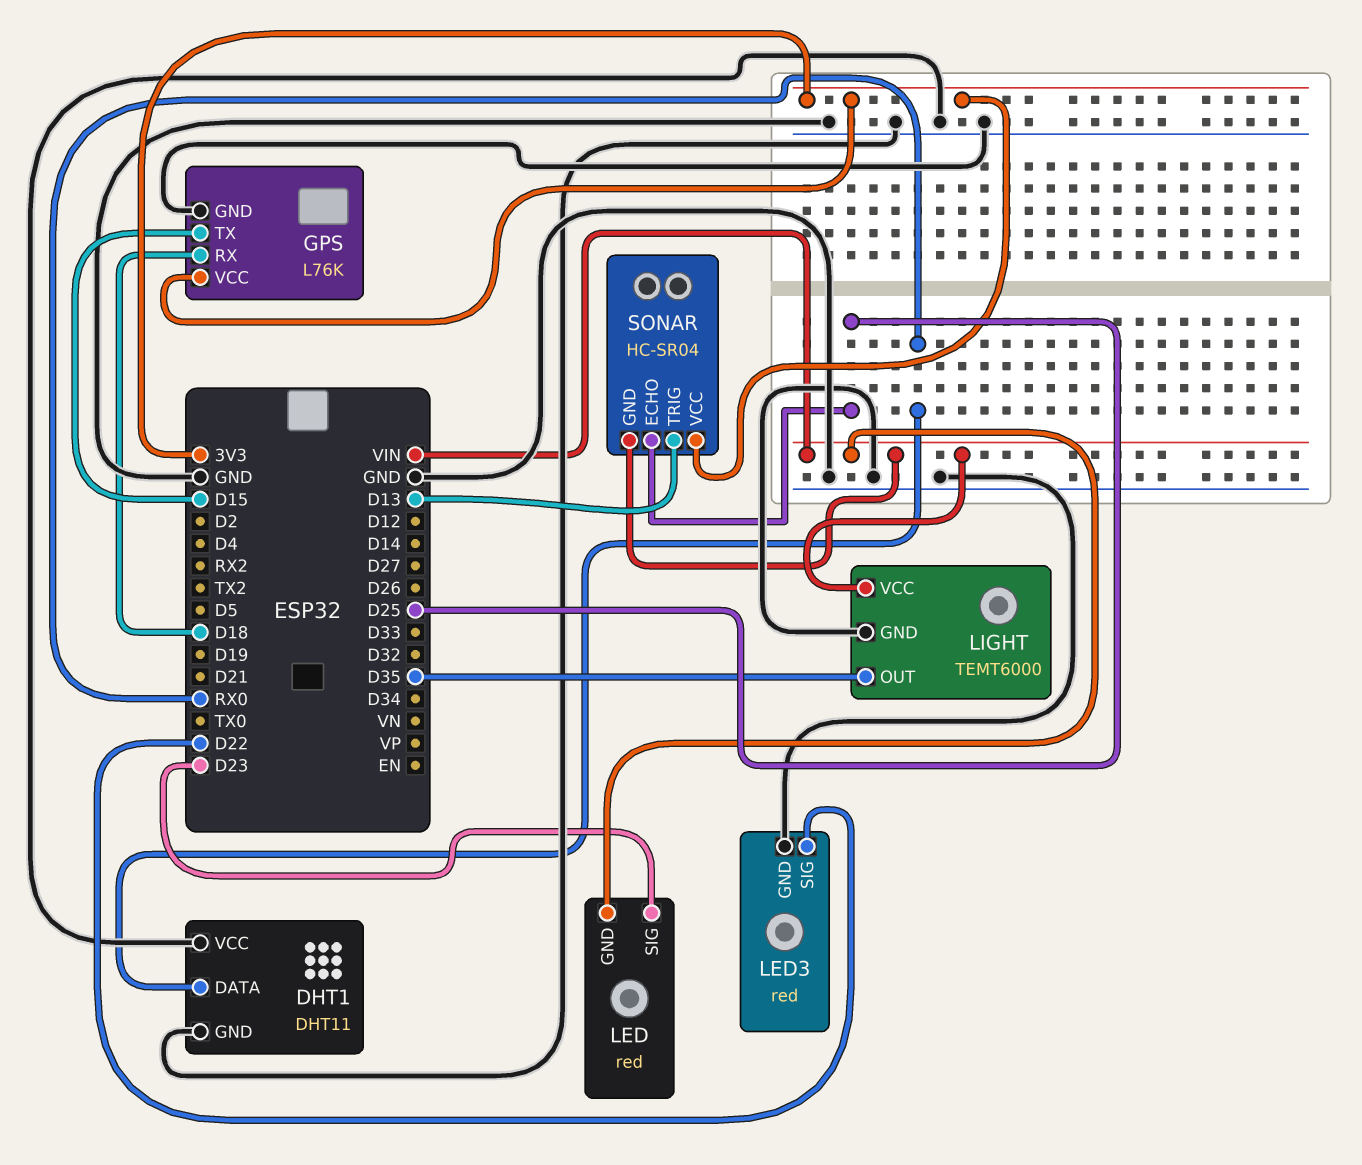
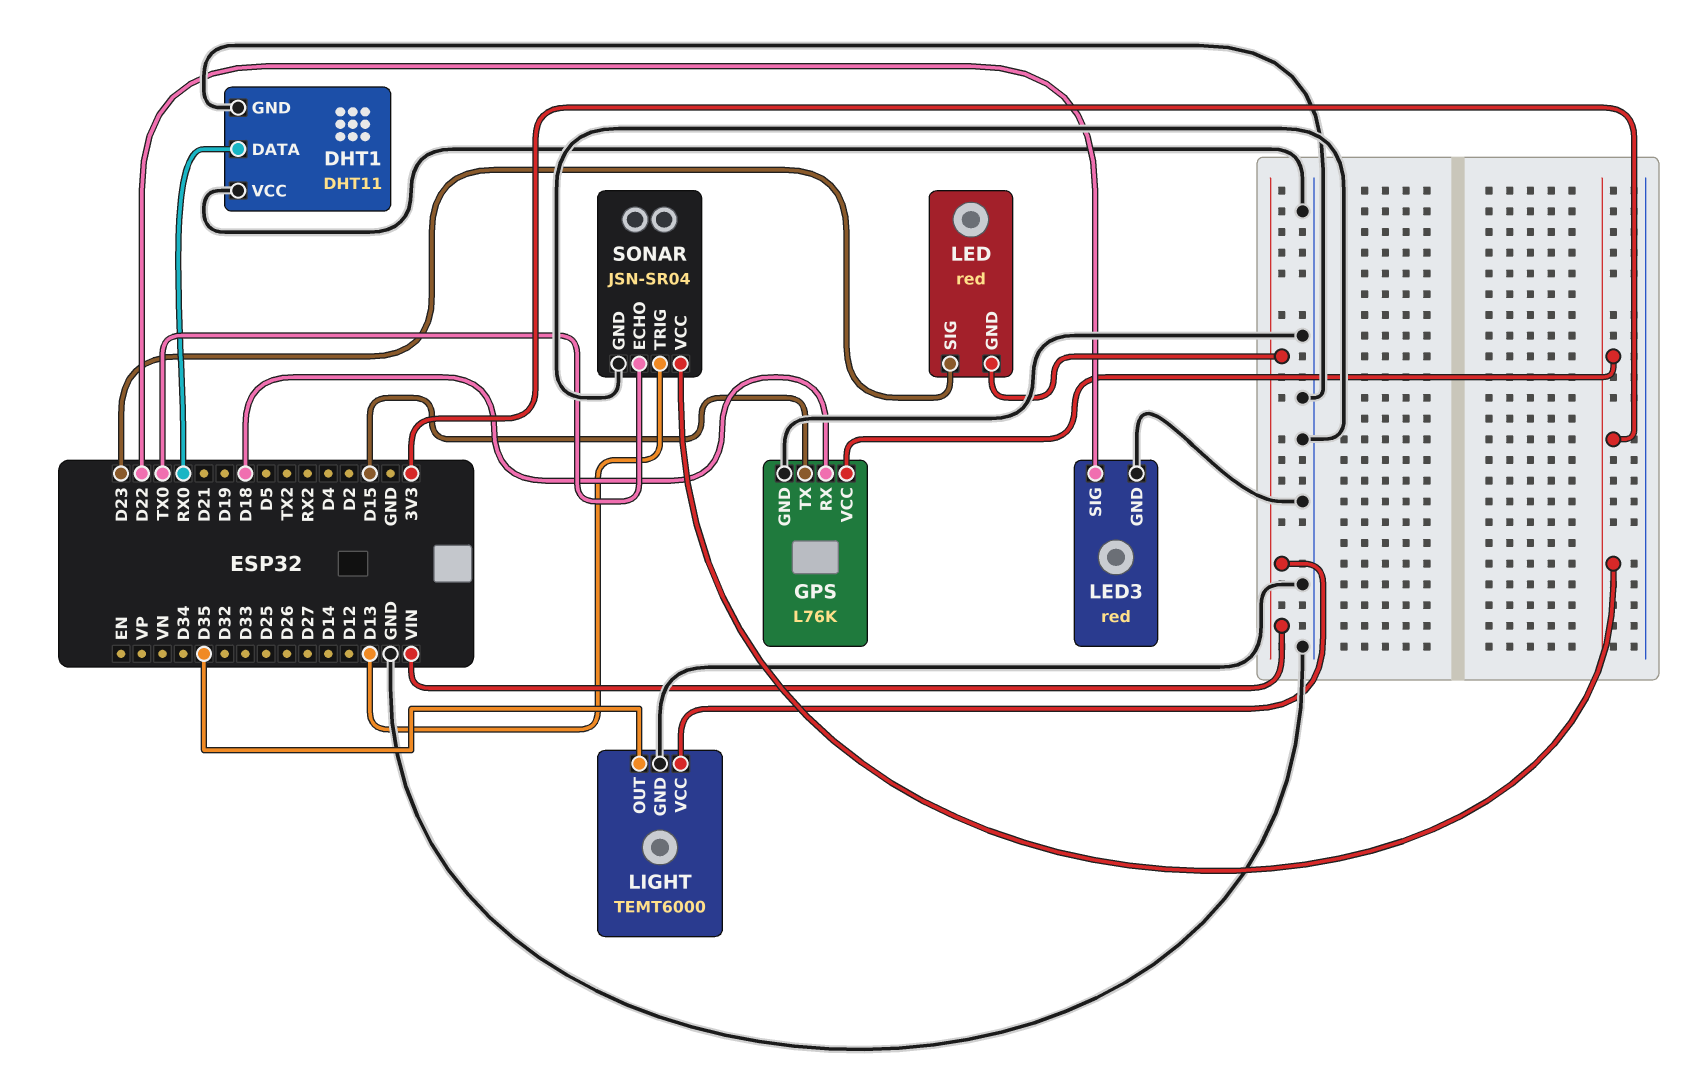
SONAR: HC-SR04 -> JSN-SR04
SONAR pin ECHO: D25 -> TX0
SONAR pin GND: VIN -> GND

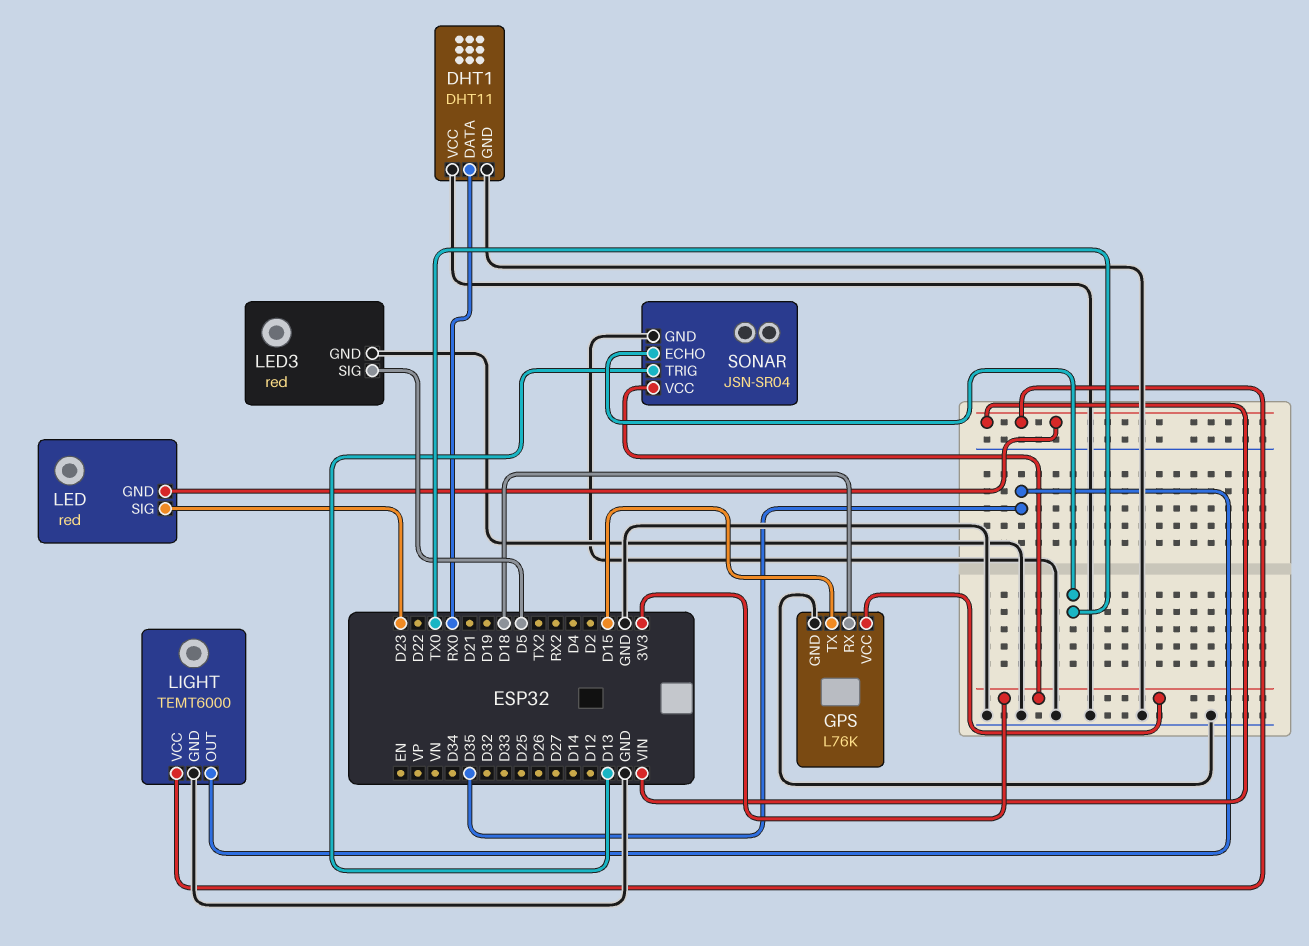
LED3 pin SIG: D22 -> D5

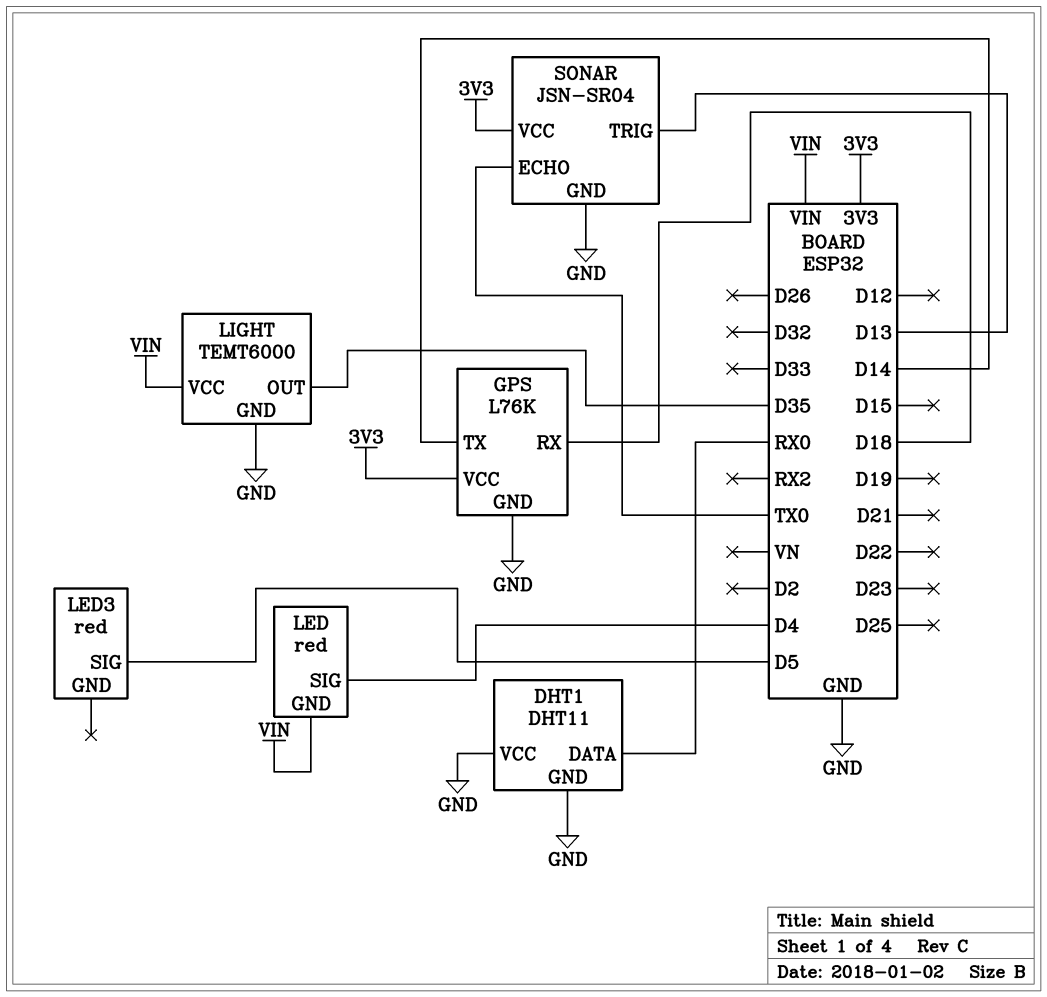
GPS pin TX: D15 -> D14
LED pin SIG: D23 -> D4
LED3 pin GND: GND -> none

